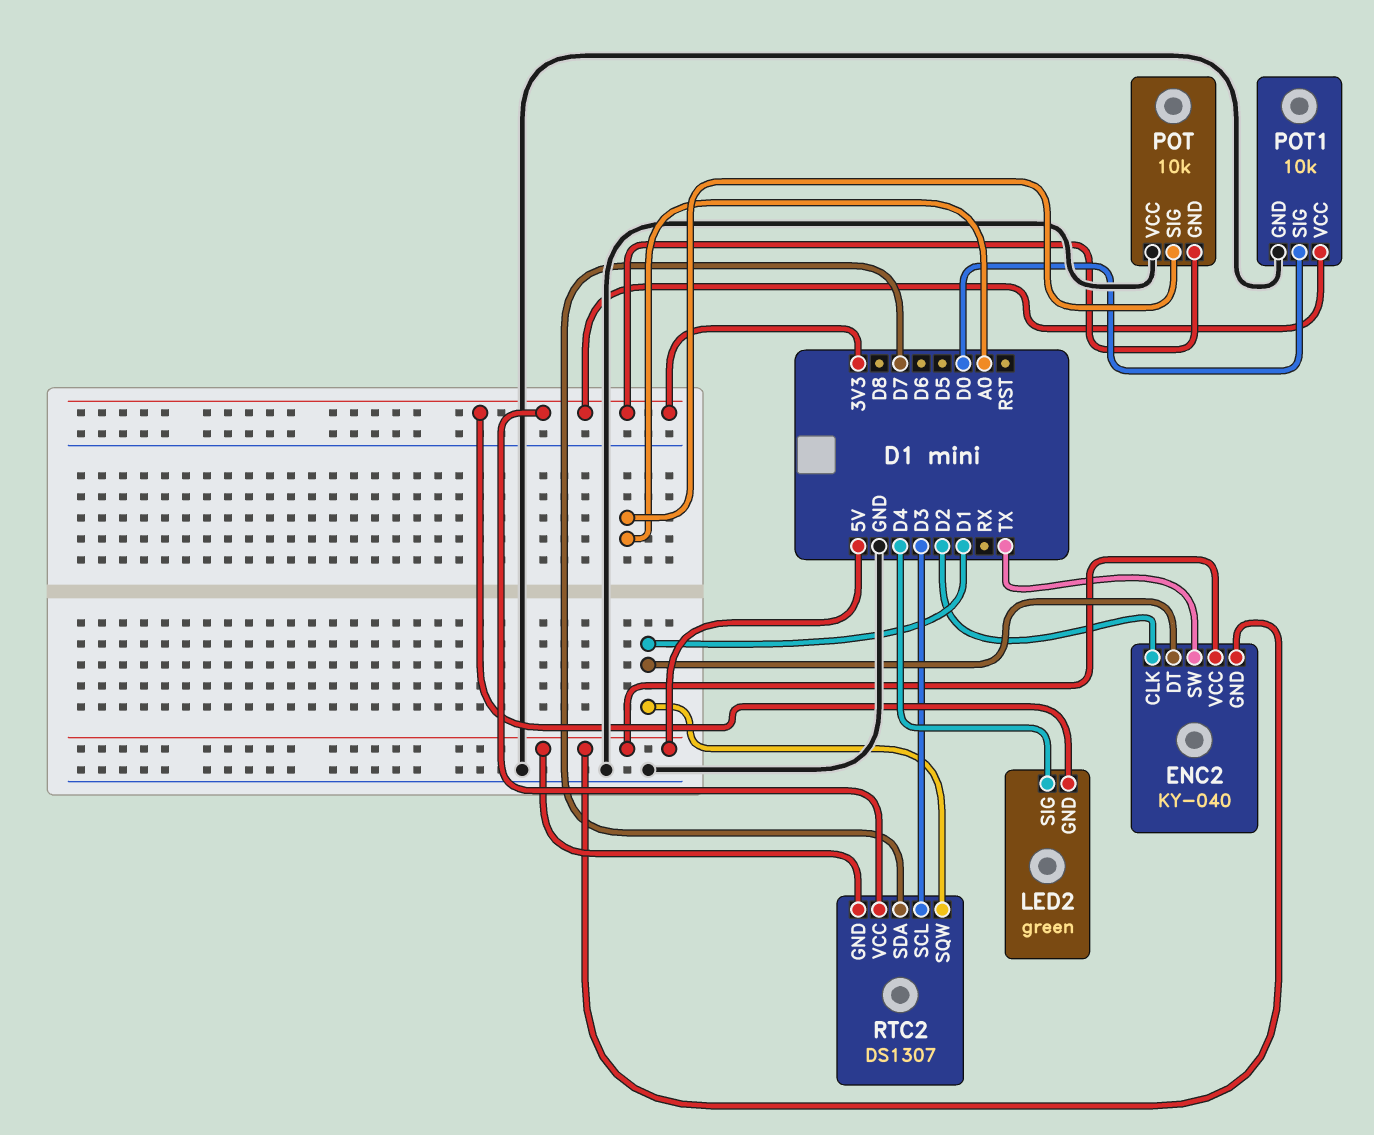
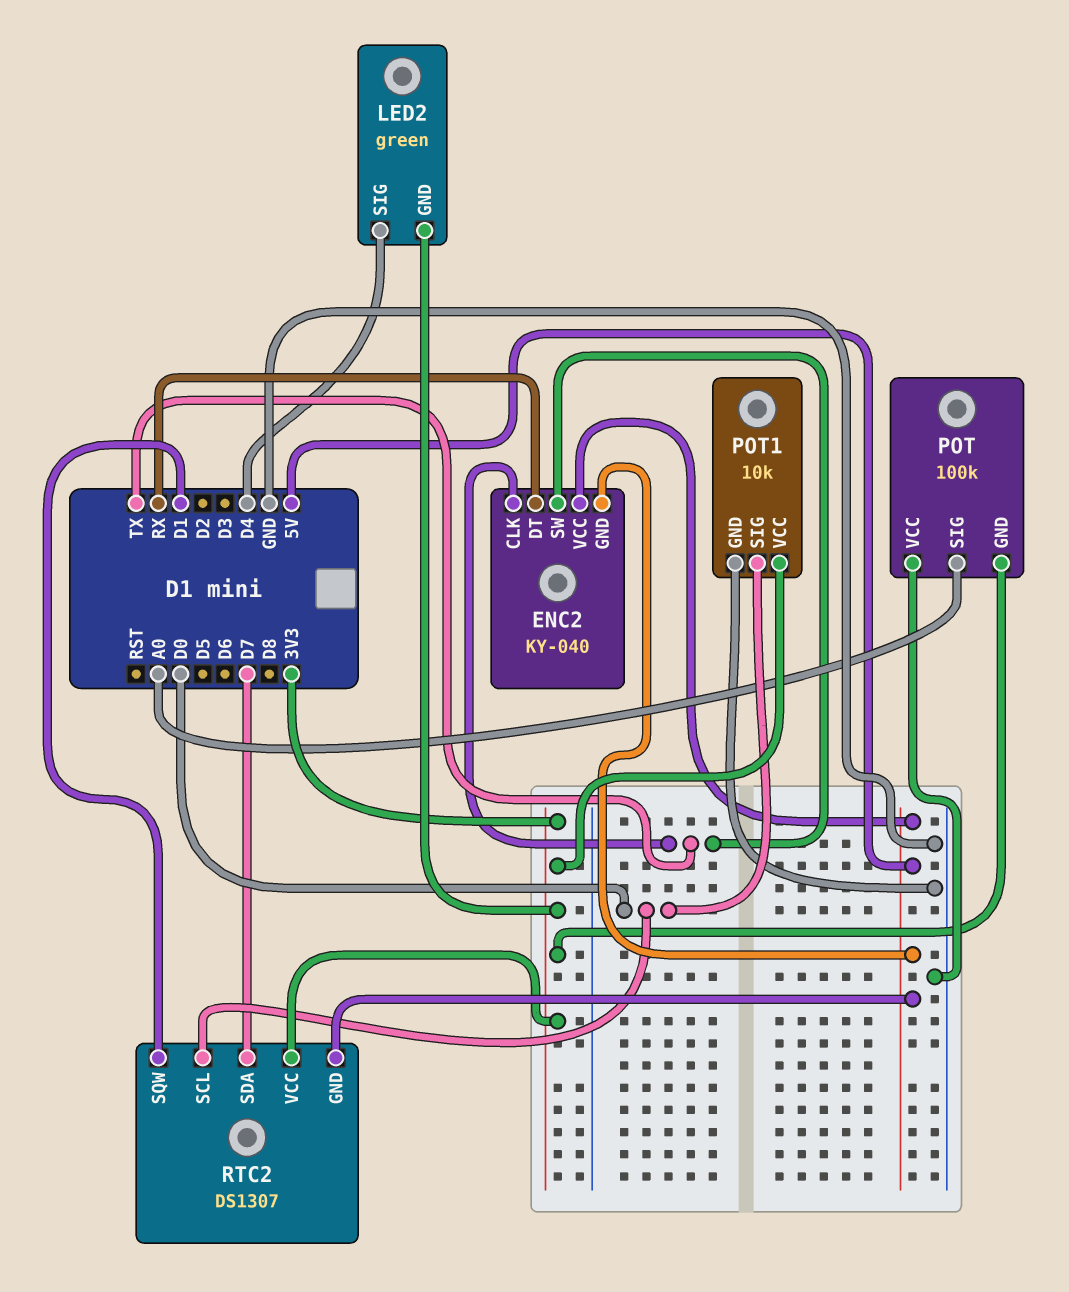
ENC2 pin CLK: D2 -> TX
ENC2 pin DT: D1 -> RX
POT: 10k -> 100k
RTC2 pin SCL: D3 -> D0

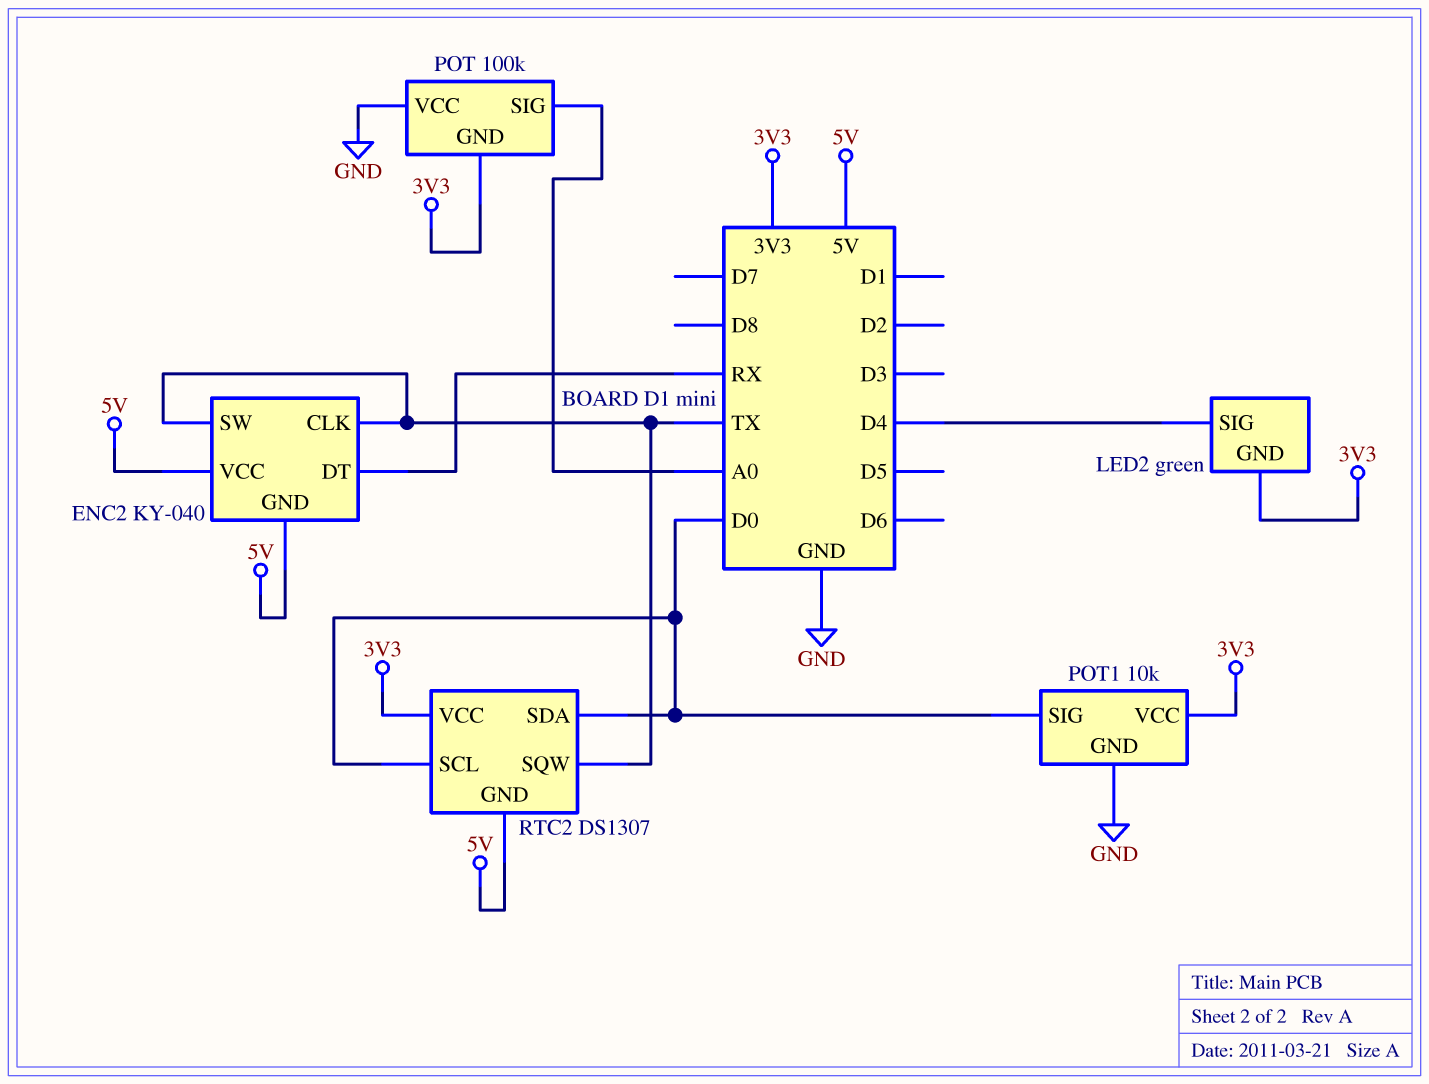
RTC2 pin SDA: D7 -> D0
RTC2 pin SQW: D1 -> TX

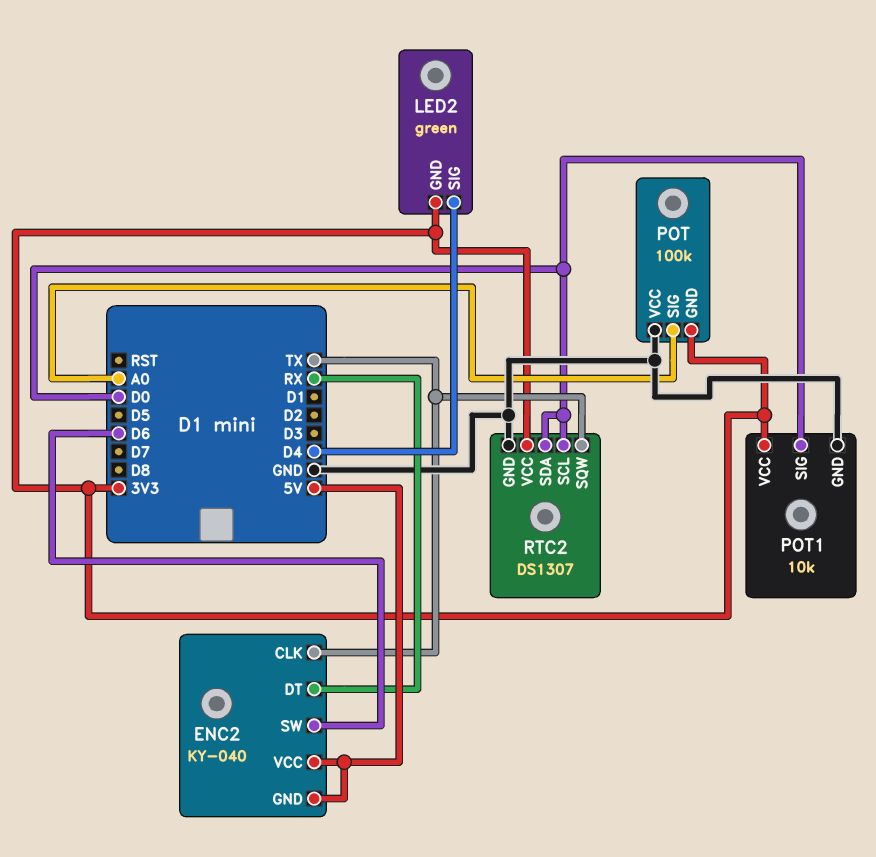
ENC2 pin SW: TX -> D6
RTC2 pin GND: 5V -> GND

